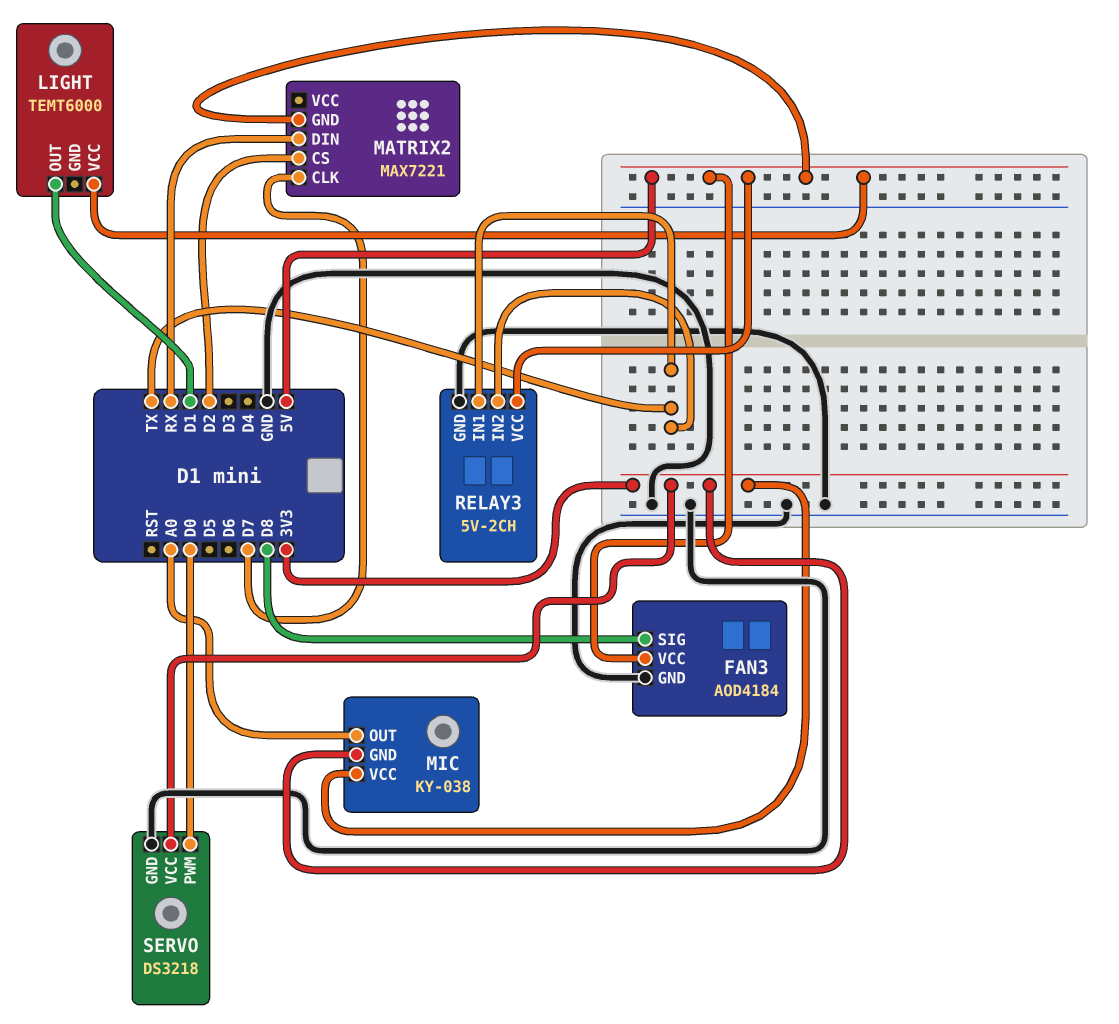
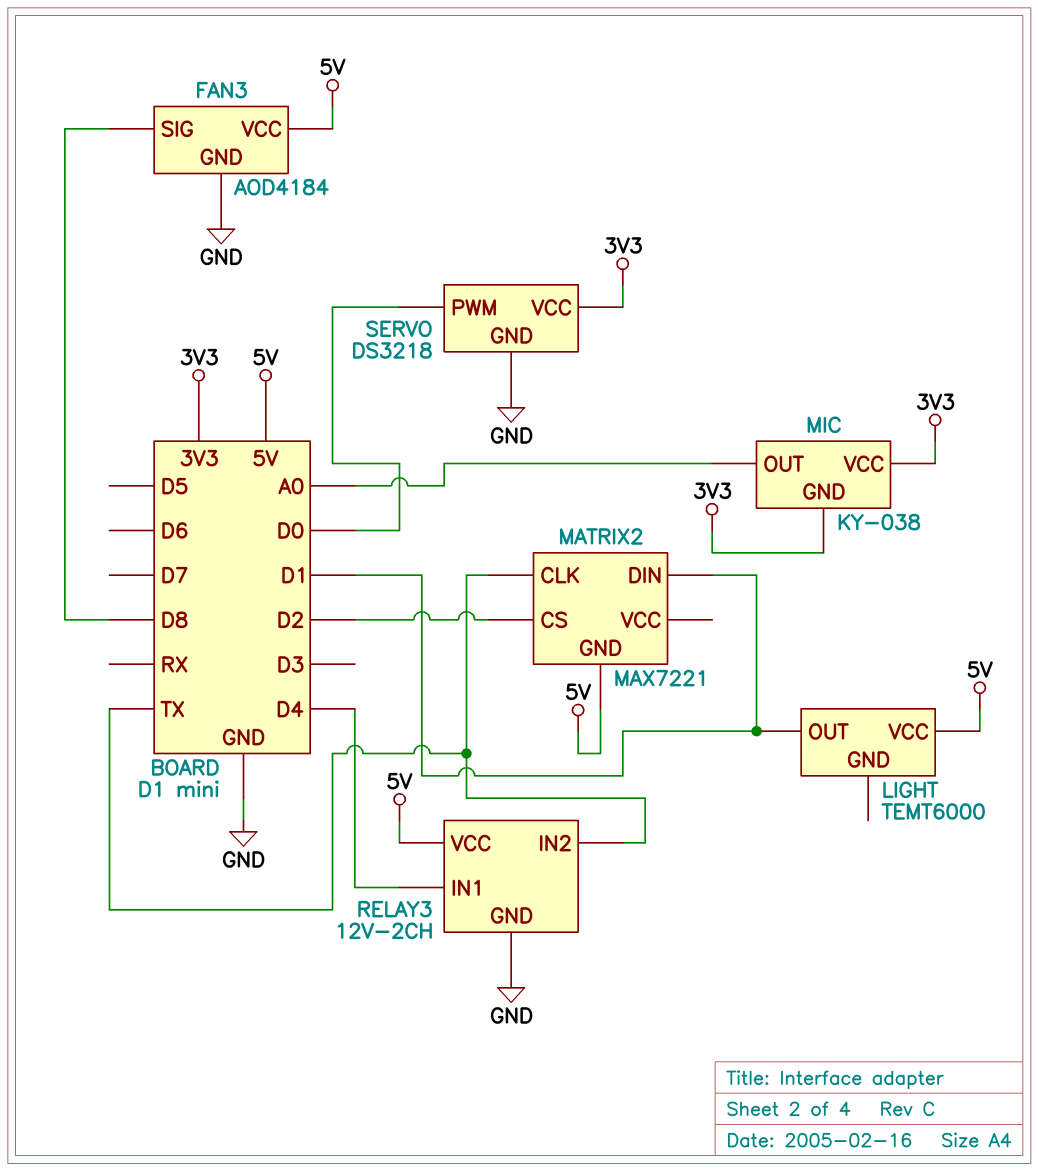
MATRIX2 pin CLK: D7 -> TX
MATRIX2 pin DIN: RX -> D1
RELAY3: 5V-2CH -> 12V-2CH
RELAY3 pin IN1: TX -> D4

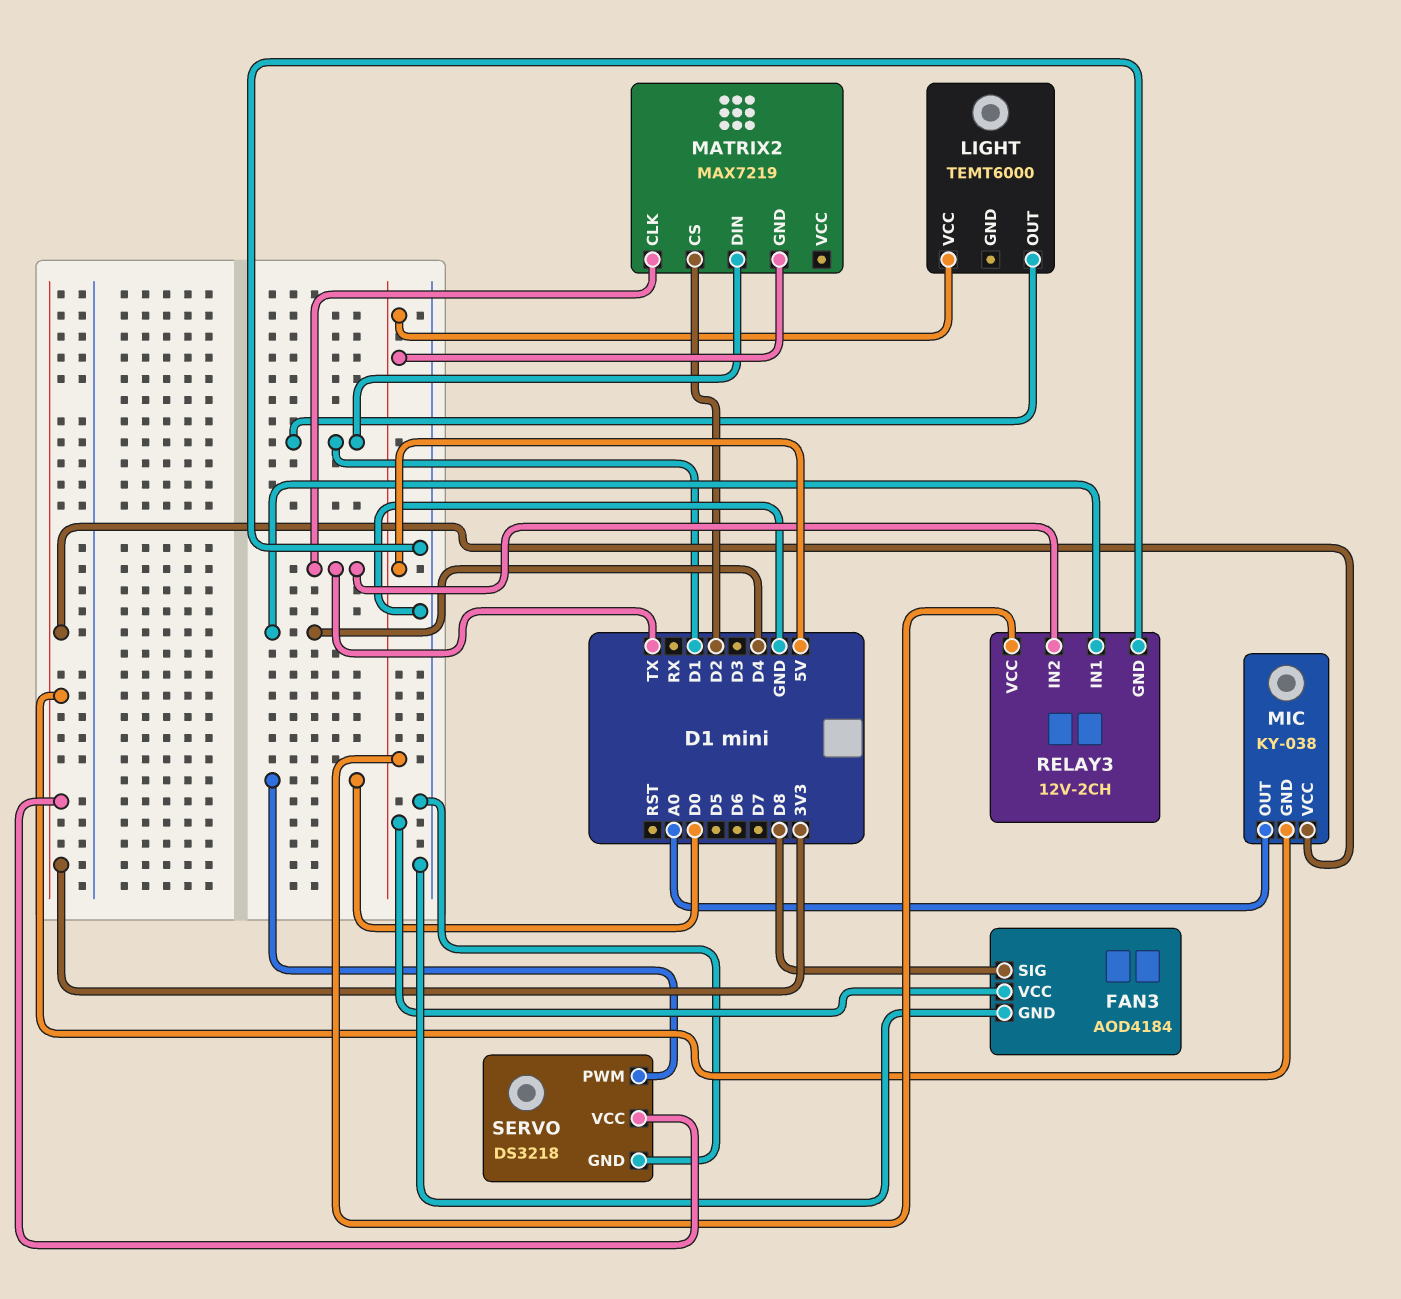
MATRIX2: MAX7221 -> MAX7219

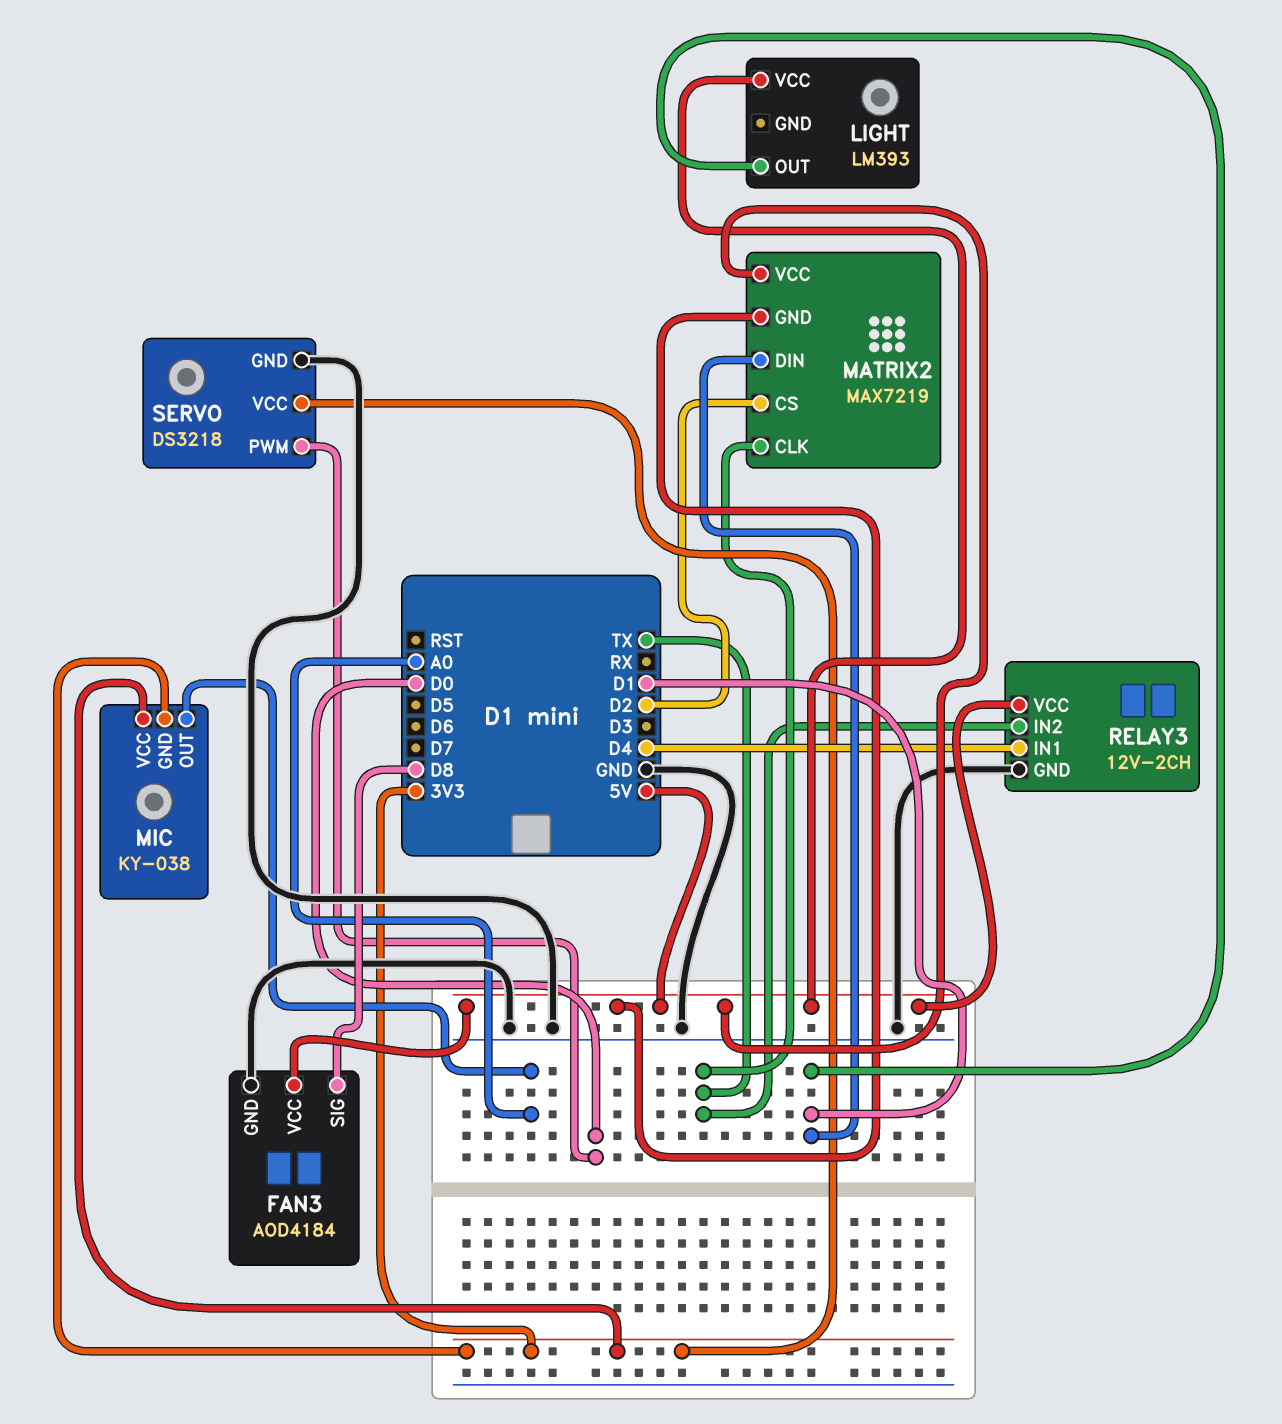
LIGHT: TEMT6000 -> LM393
MATRIX2 pin VCC: none -> 5V

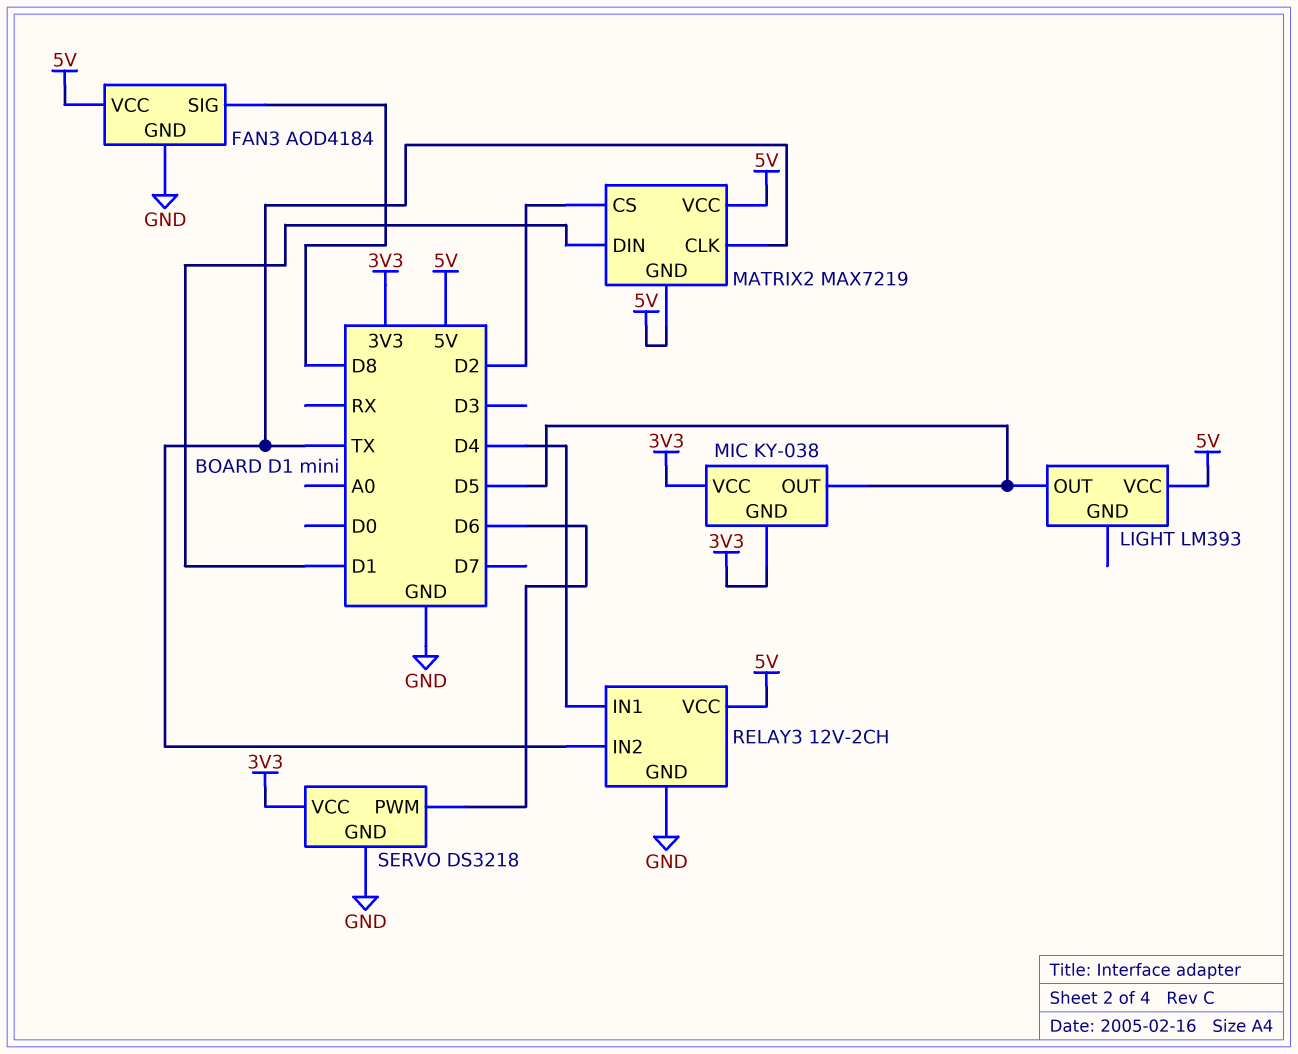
LIGHT pin OUT: D1 -> D5
MIC pin OUT: A0 -> D5
SERVO pin PWM: D0 -> D6

